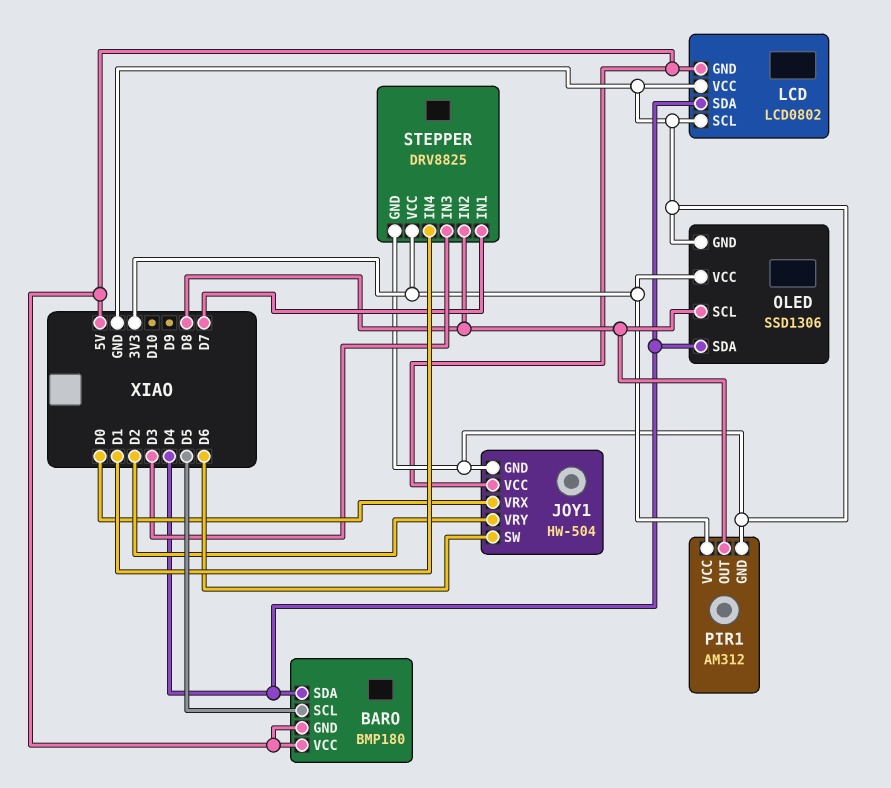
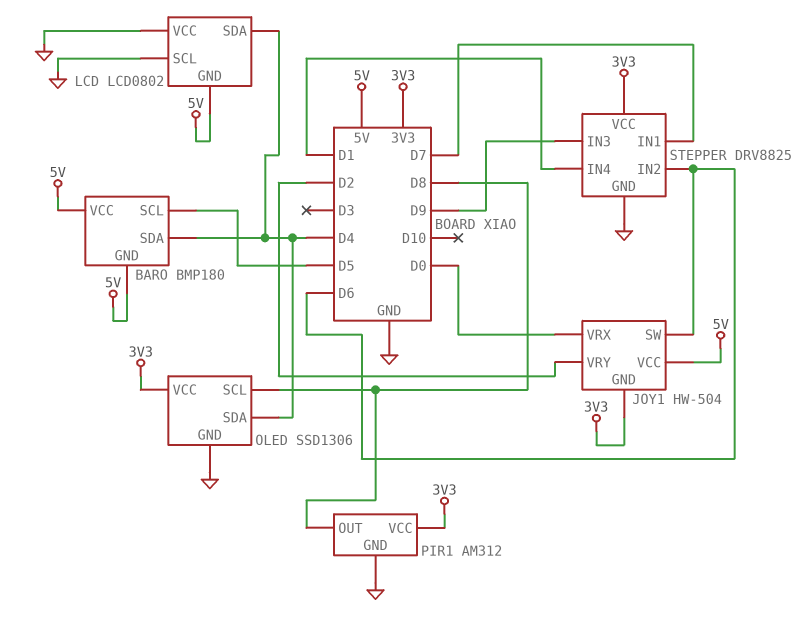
JOY1 pin GND: GND -> 3V3
STEPPER pin IN2: D8 -> D6
STEPPER pin IN3: D3 -> D9

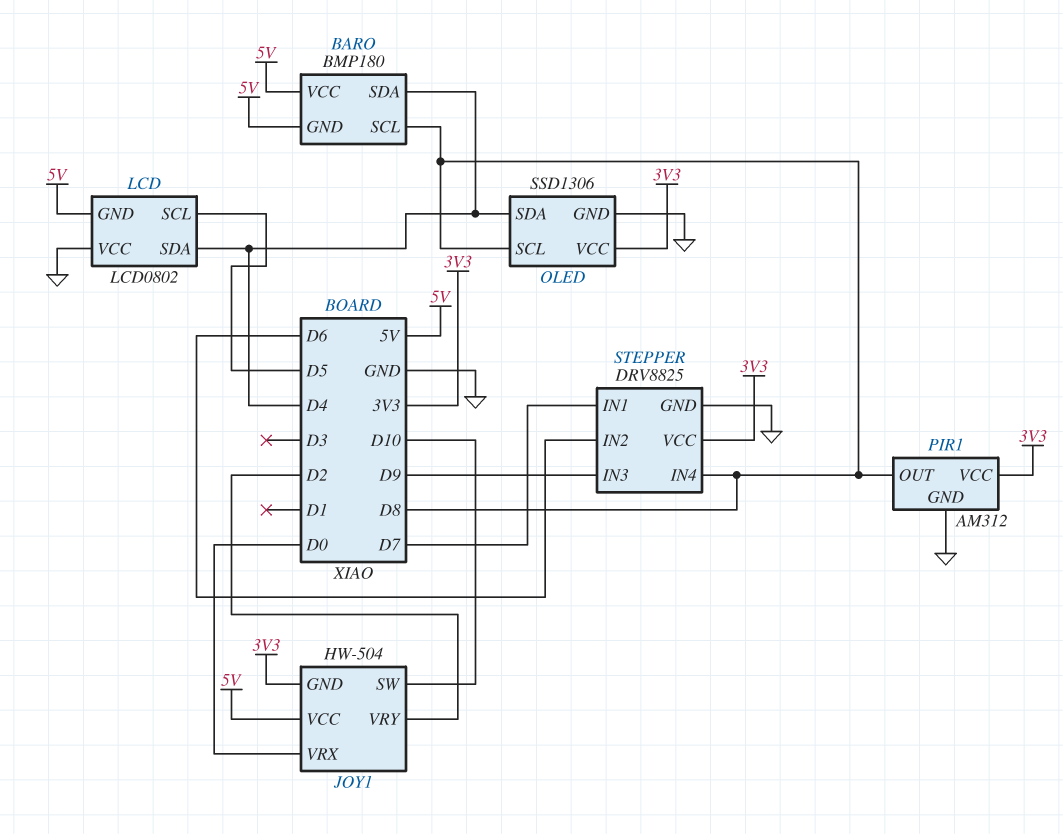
BARO pin SCL: D5 -> D8
JOY1 pin SW: D6 -> D10
LCD pin SCL: GND -> D5
STEPPER pin IN4: D1 -> D8

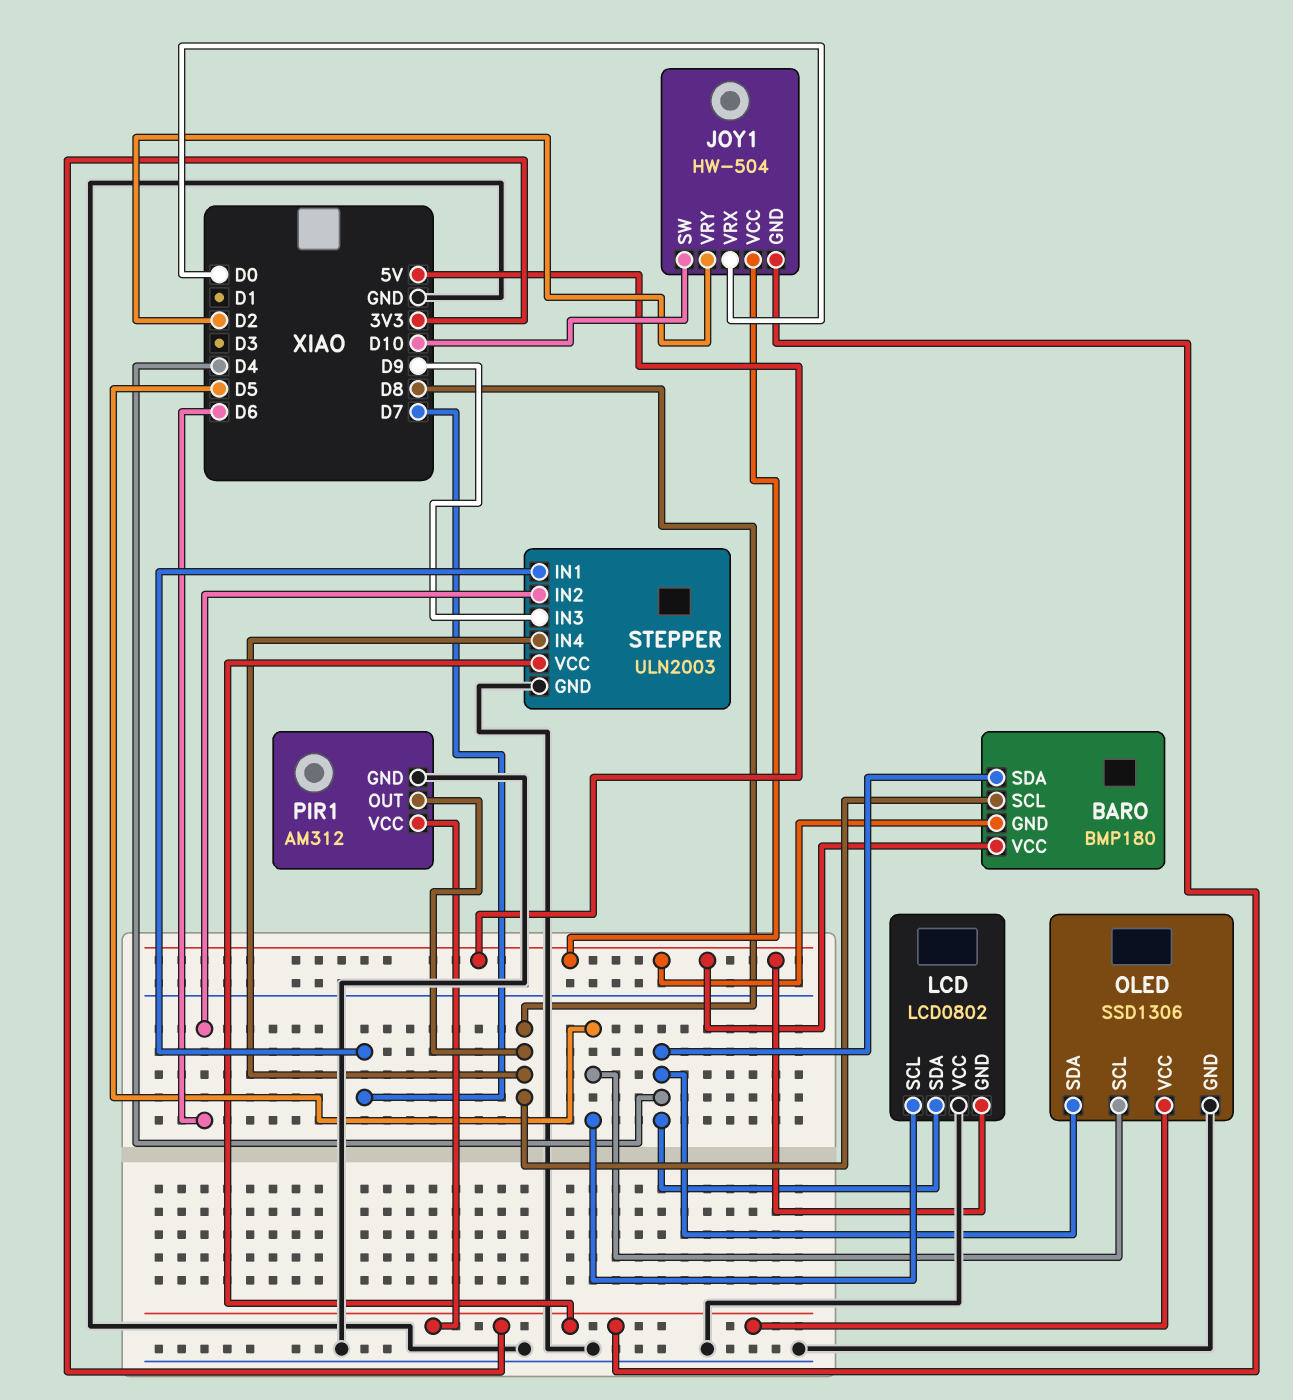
OLED pin SCL: D8 -> D5
STEPPER: DRV8825 -> ULN2003

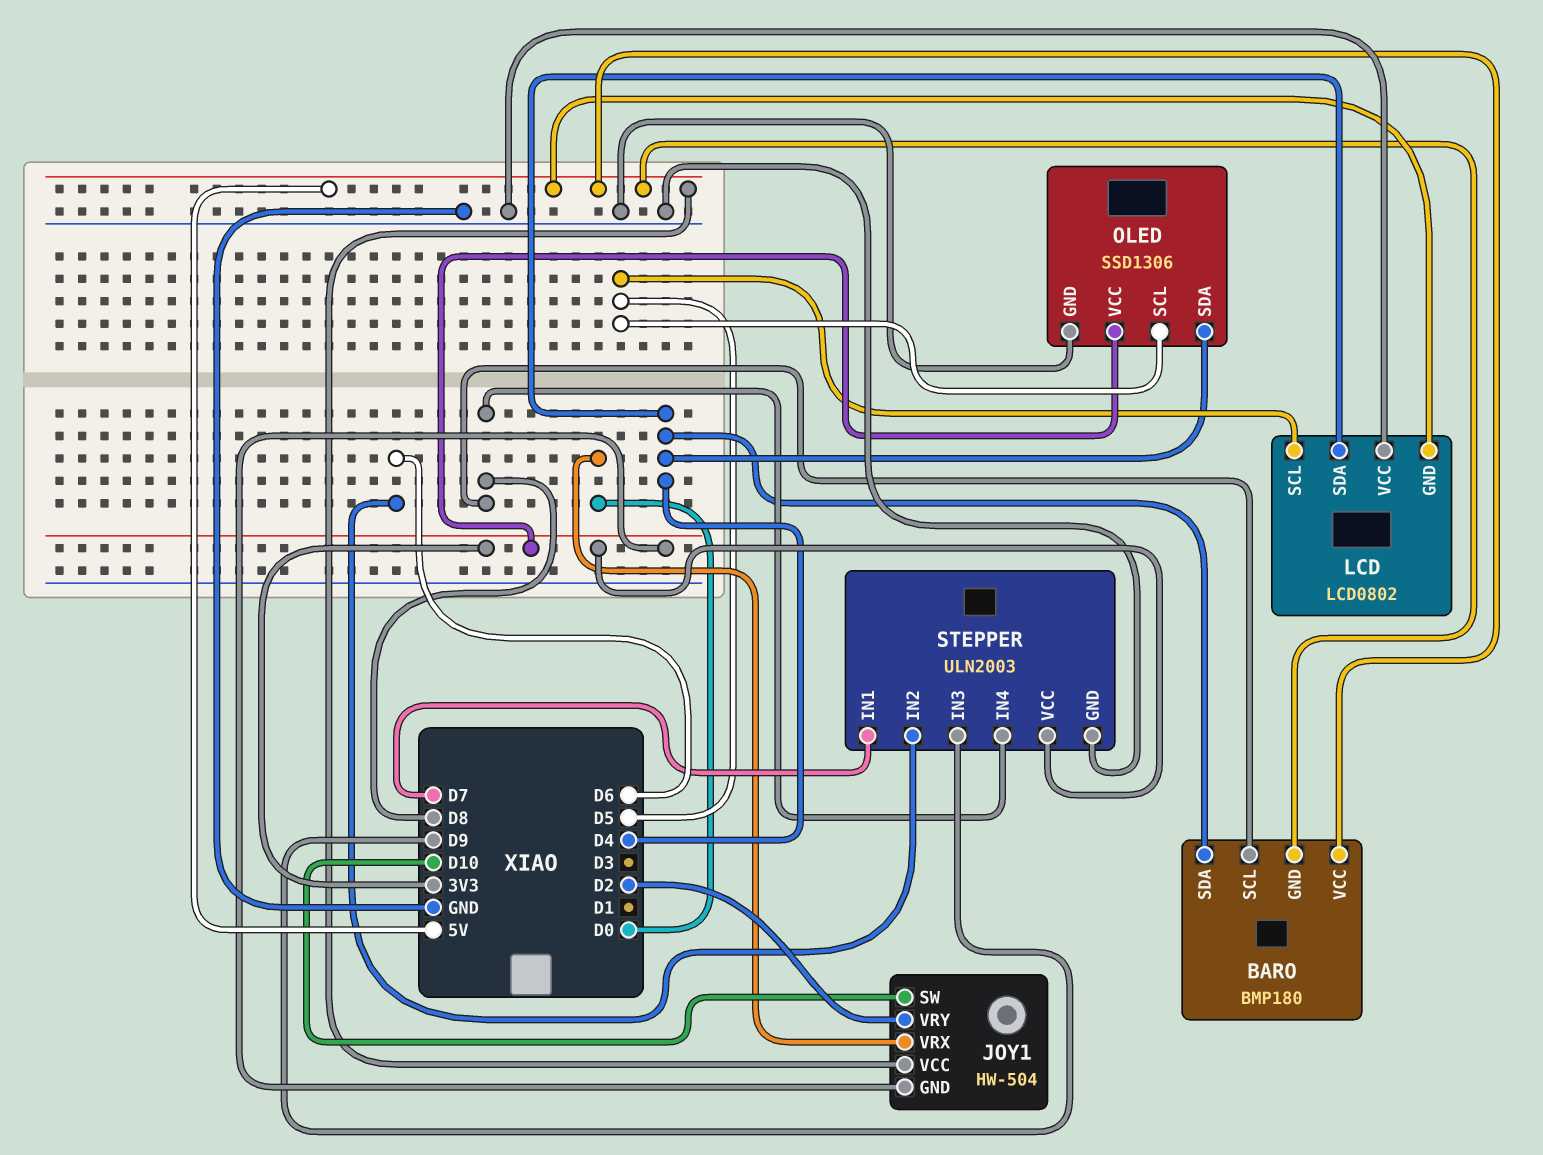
PIR1: AM312 -> none
PIR1 pin GND: GND -> none
PIR1 pin OUT: D8 -> none
PIR1 pin VCC: 3V3 -> none

